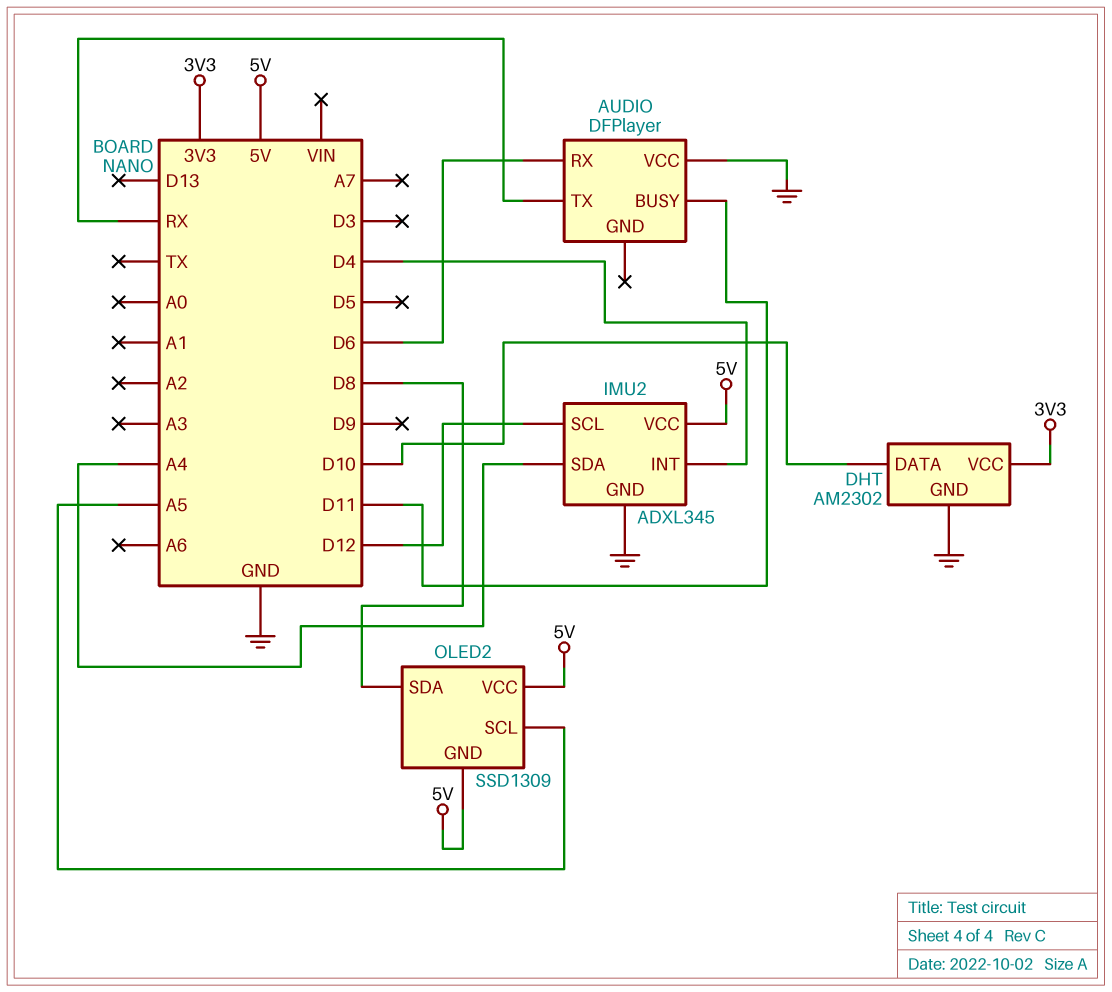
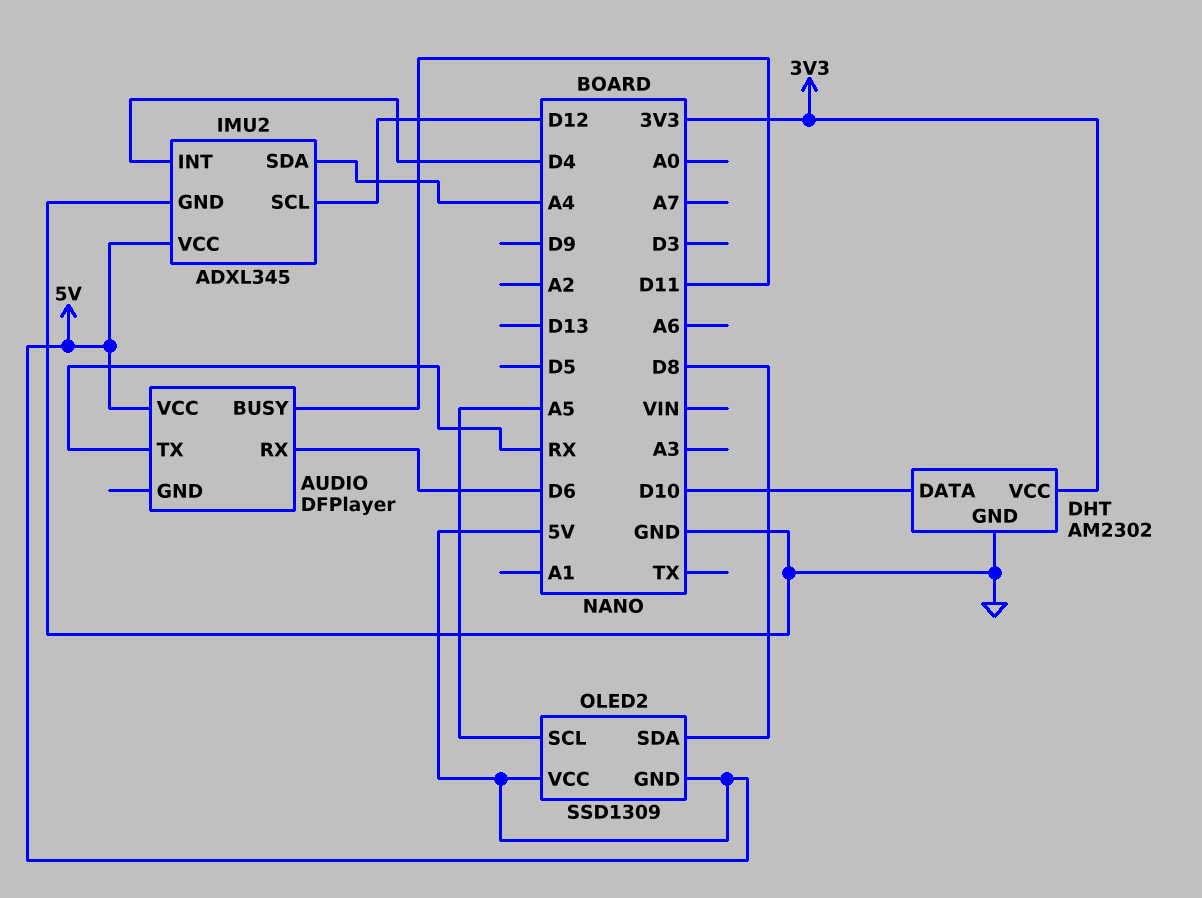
AUDIO pin VCC: GND -> 5V

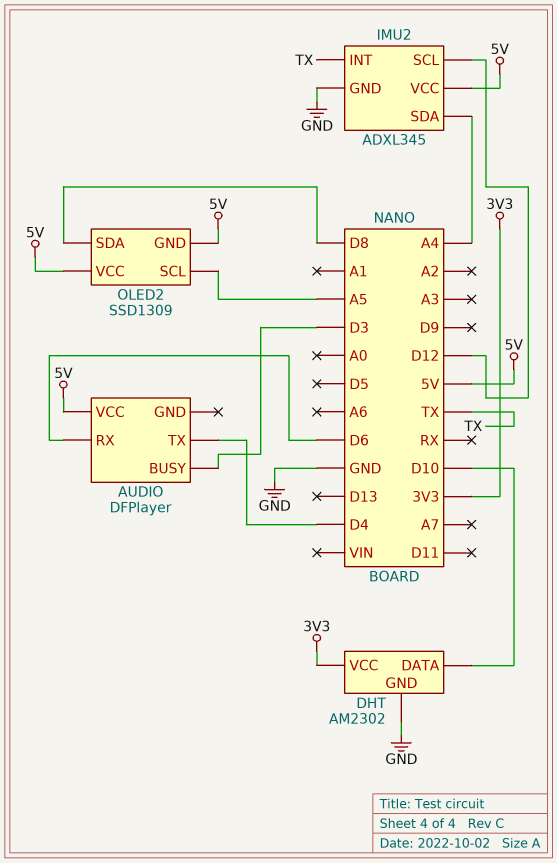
AUDIO pin BUSY: D11 -> D3
AUDIO pin TX: RX -> D4
IMU2 pin INT: D4 -> TX

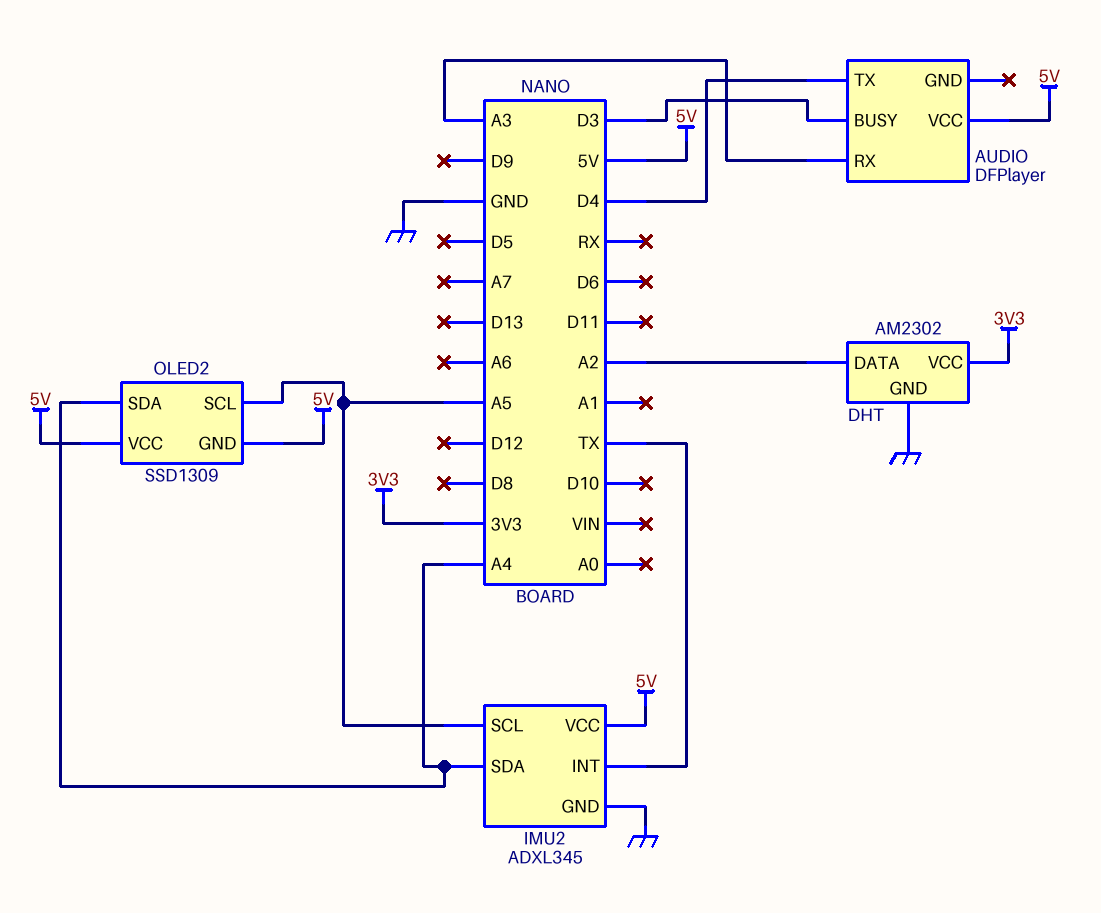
AUDIO pin RX: D6 -> A3
DHT pin DATA: D10 -> A2
IMU2 pin SCL: D12 -> A5
OLED2 pin SDA: D8 -> A4

